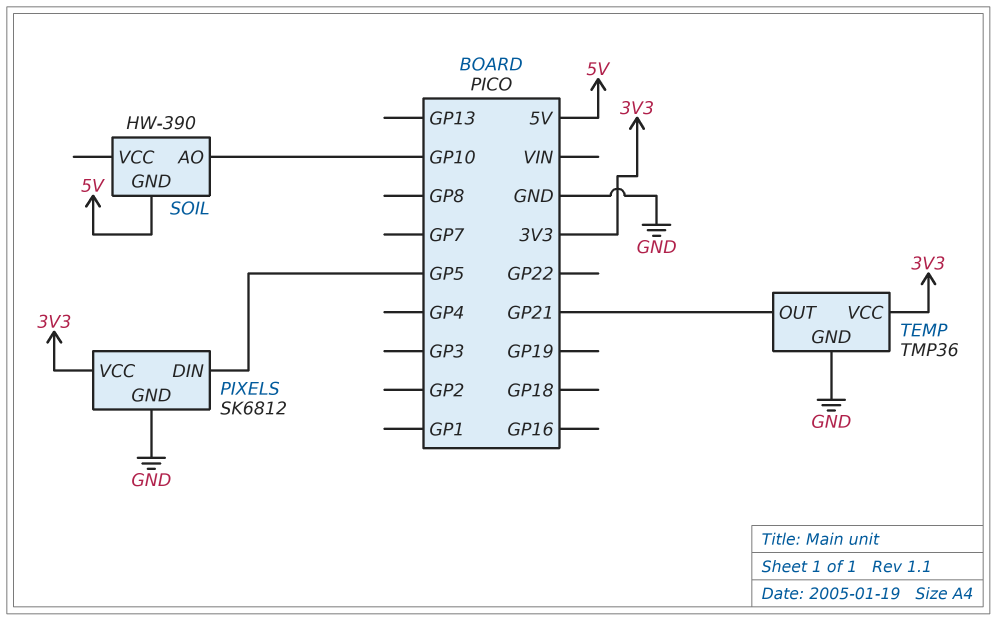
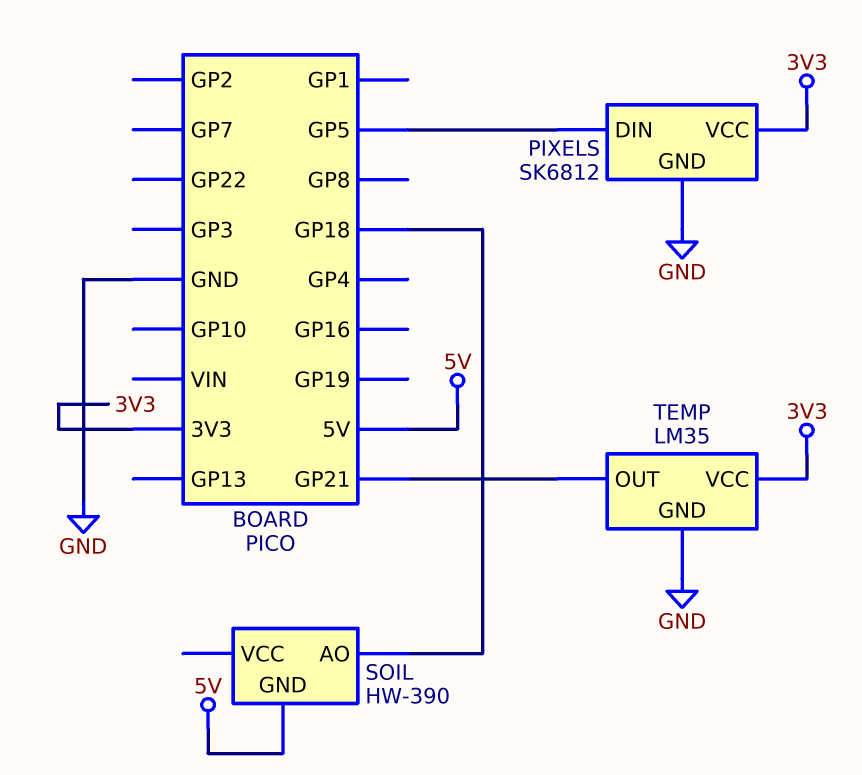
SOIL pin AO: GP10 -> GP18
TEMP: TMP36 -> LM35

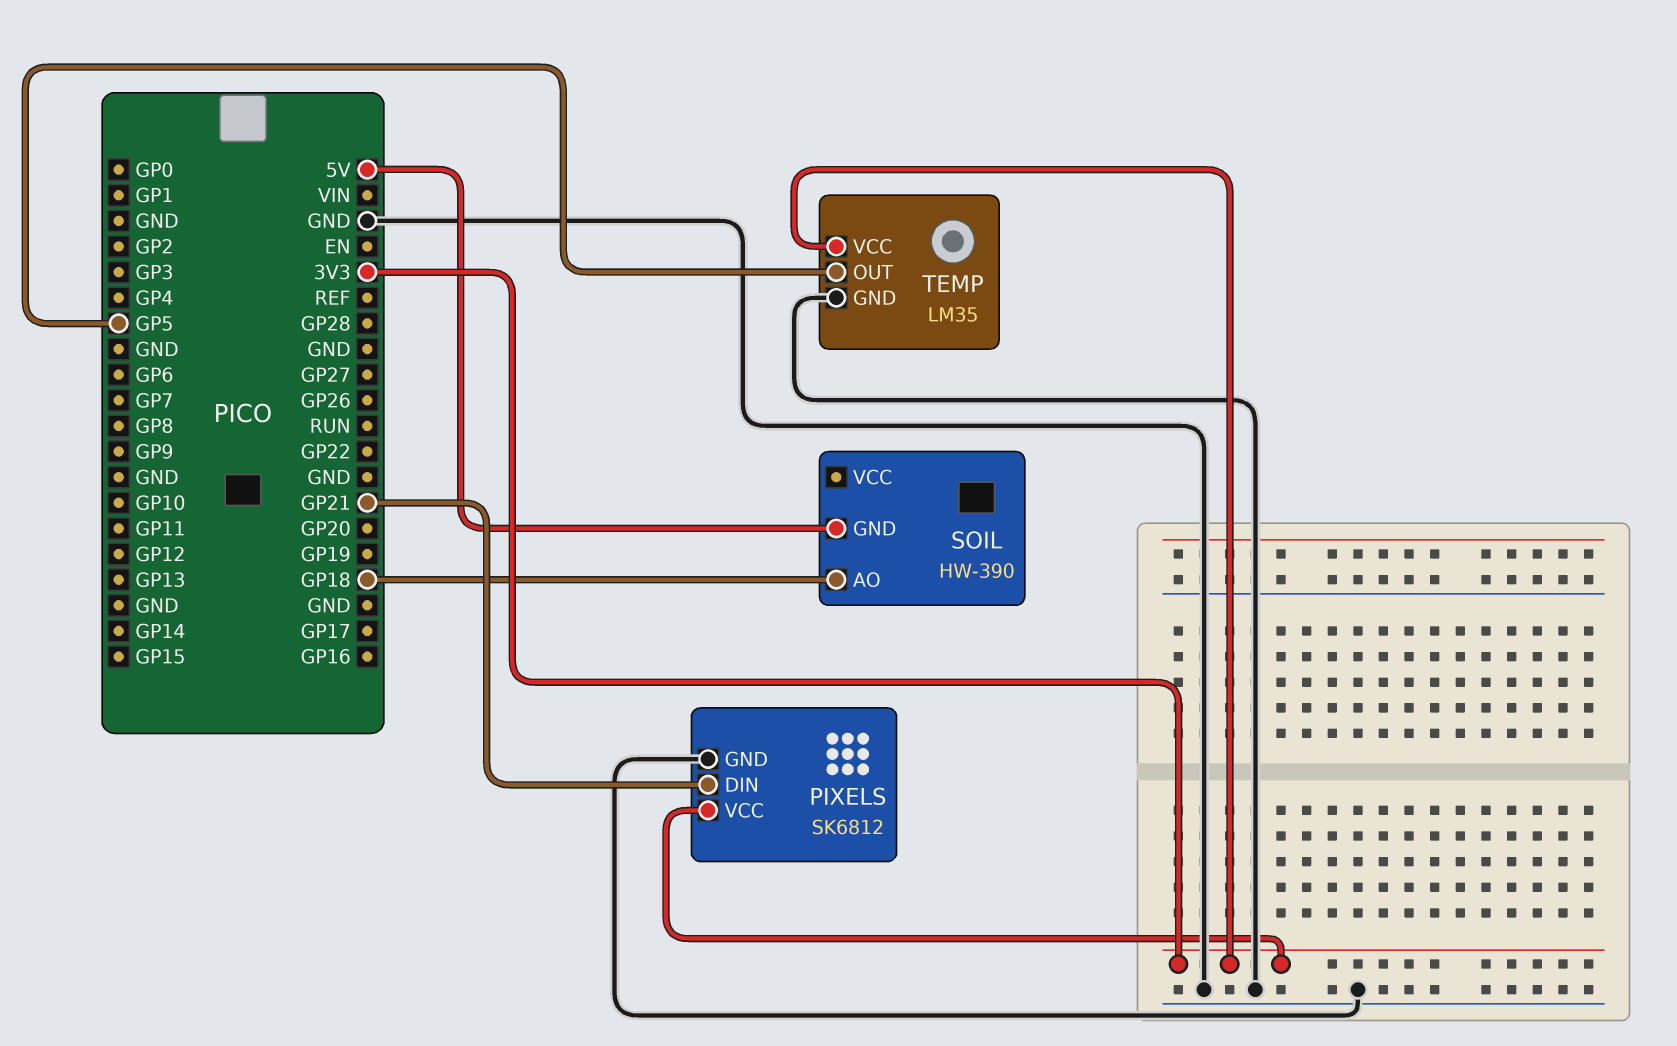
PIXELS pin DIN: GP5 -> GP21
TEMP pin OUT: GP21 -> GP5

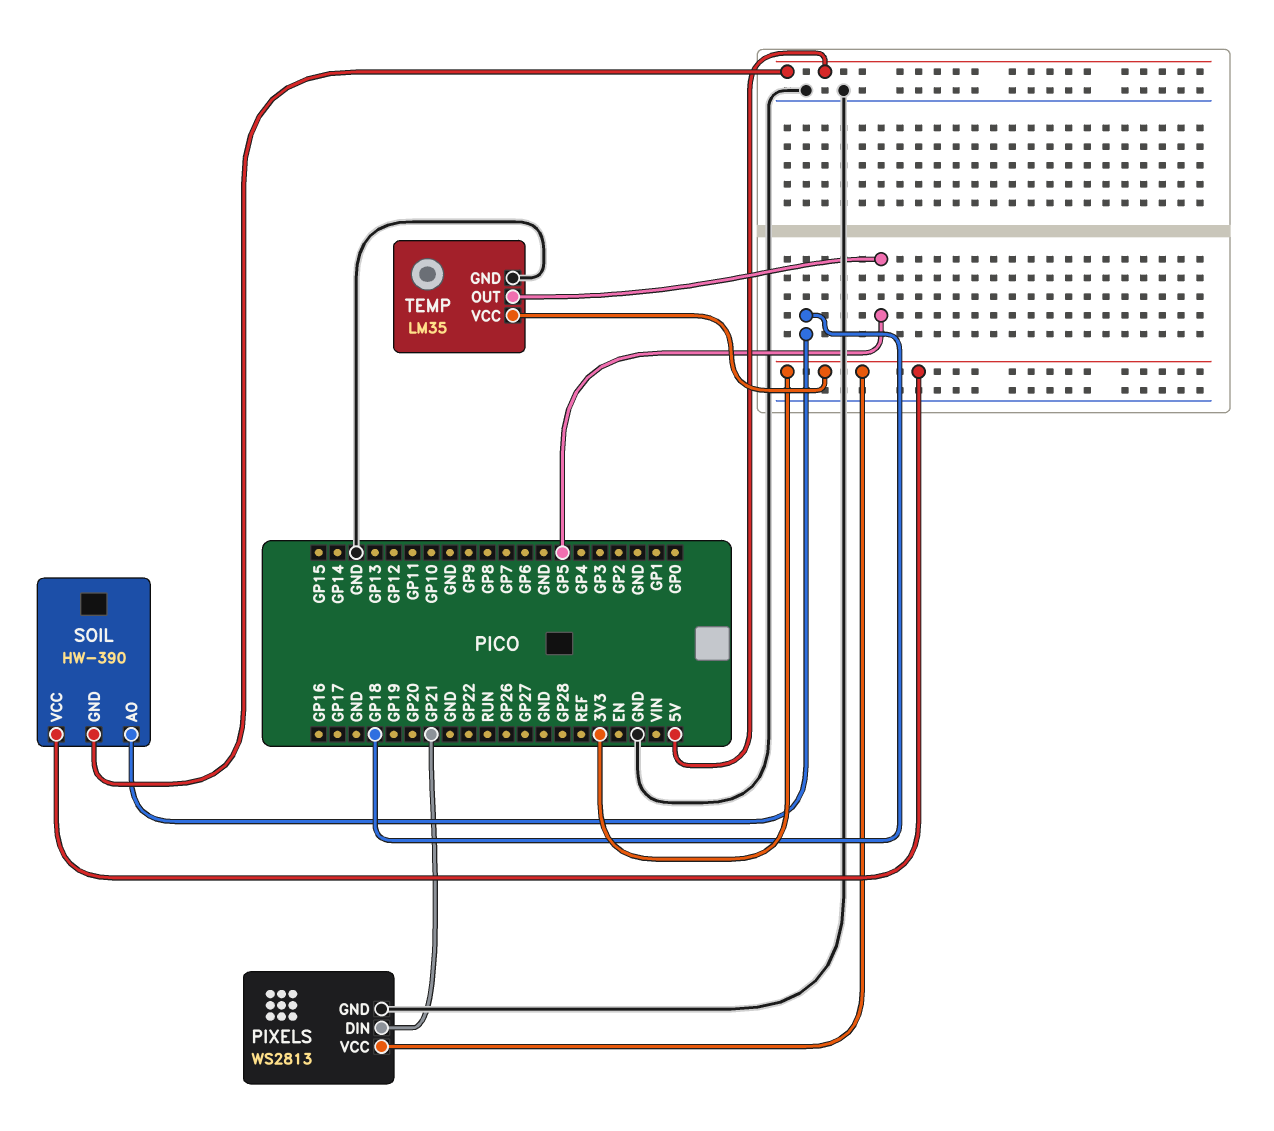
PIXELS: SK6812 -> WS2813
SOIL pin VCC: none -> 3V3

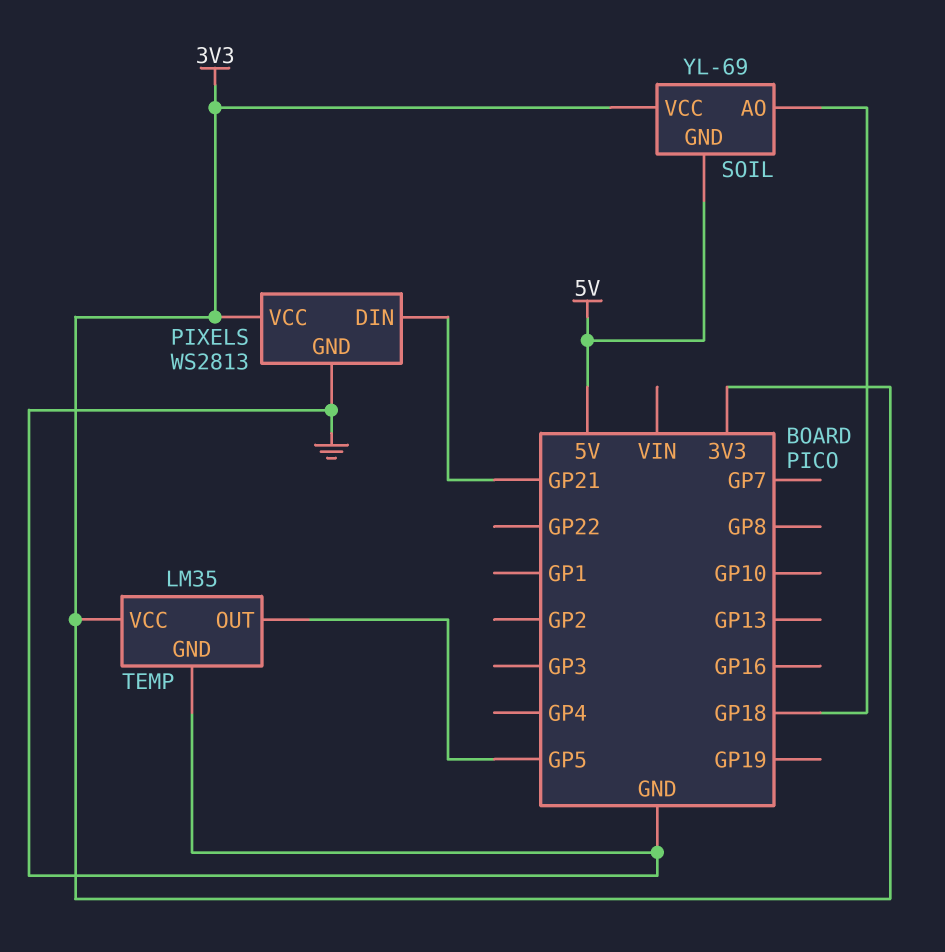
SOIL: HW-390 -> YL-69

